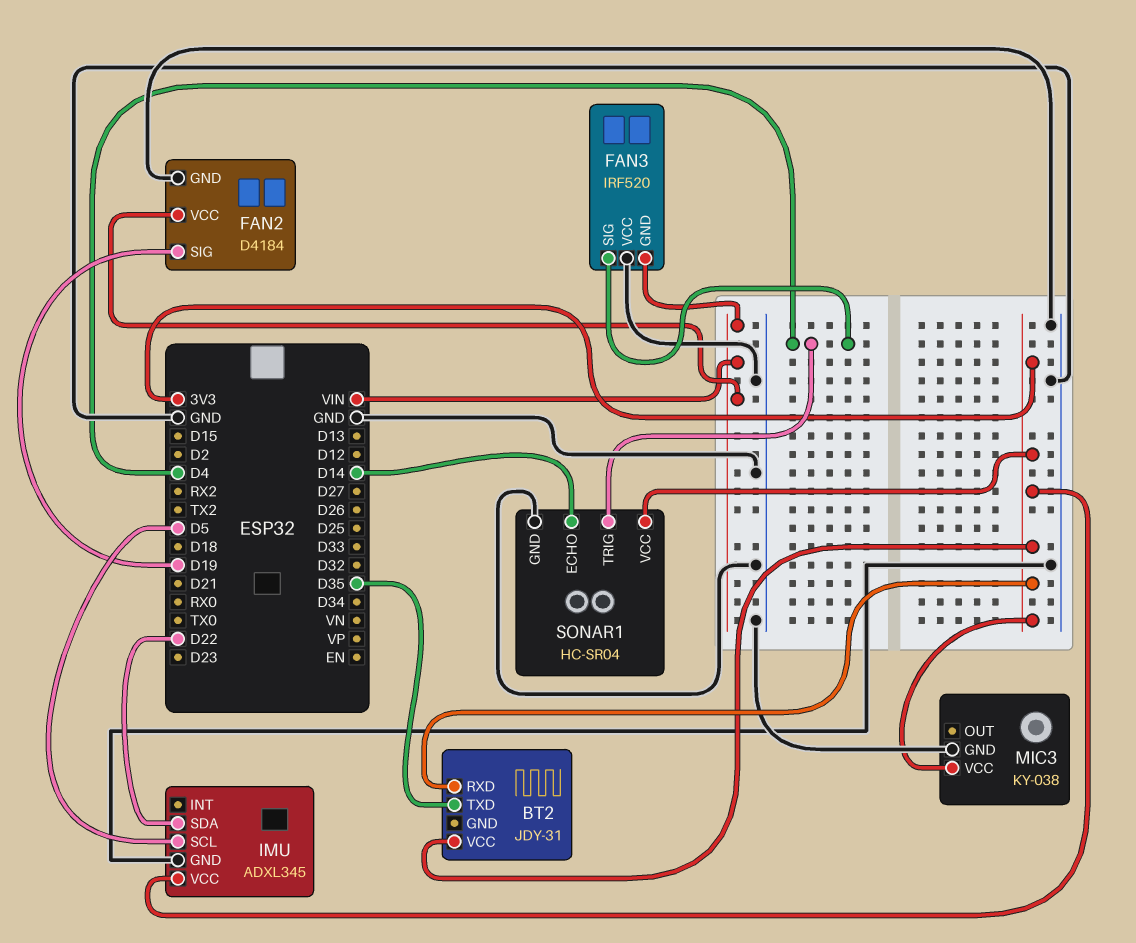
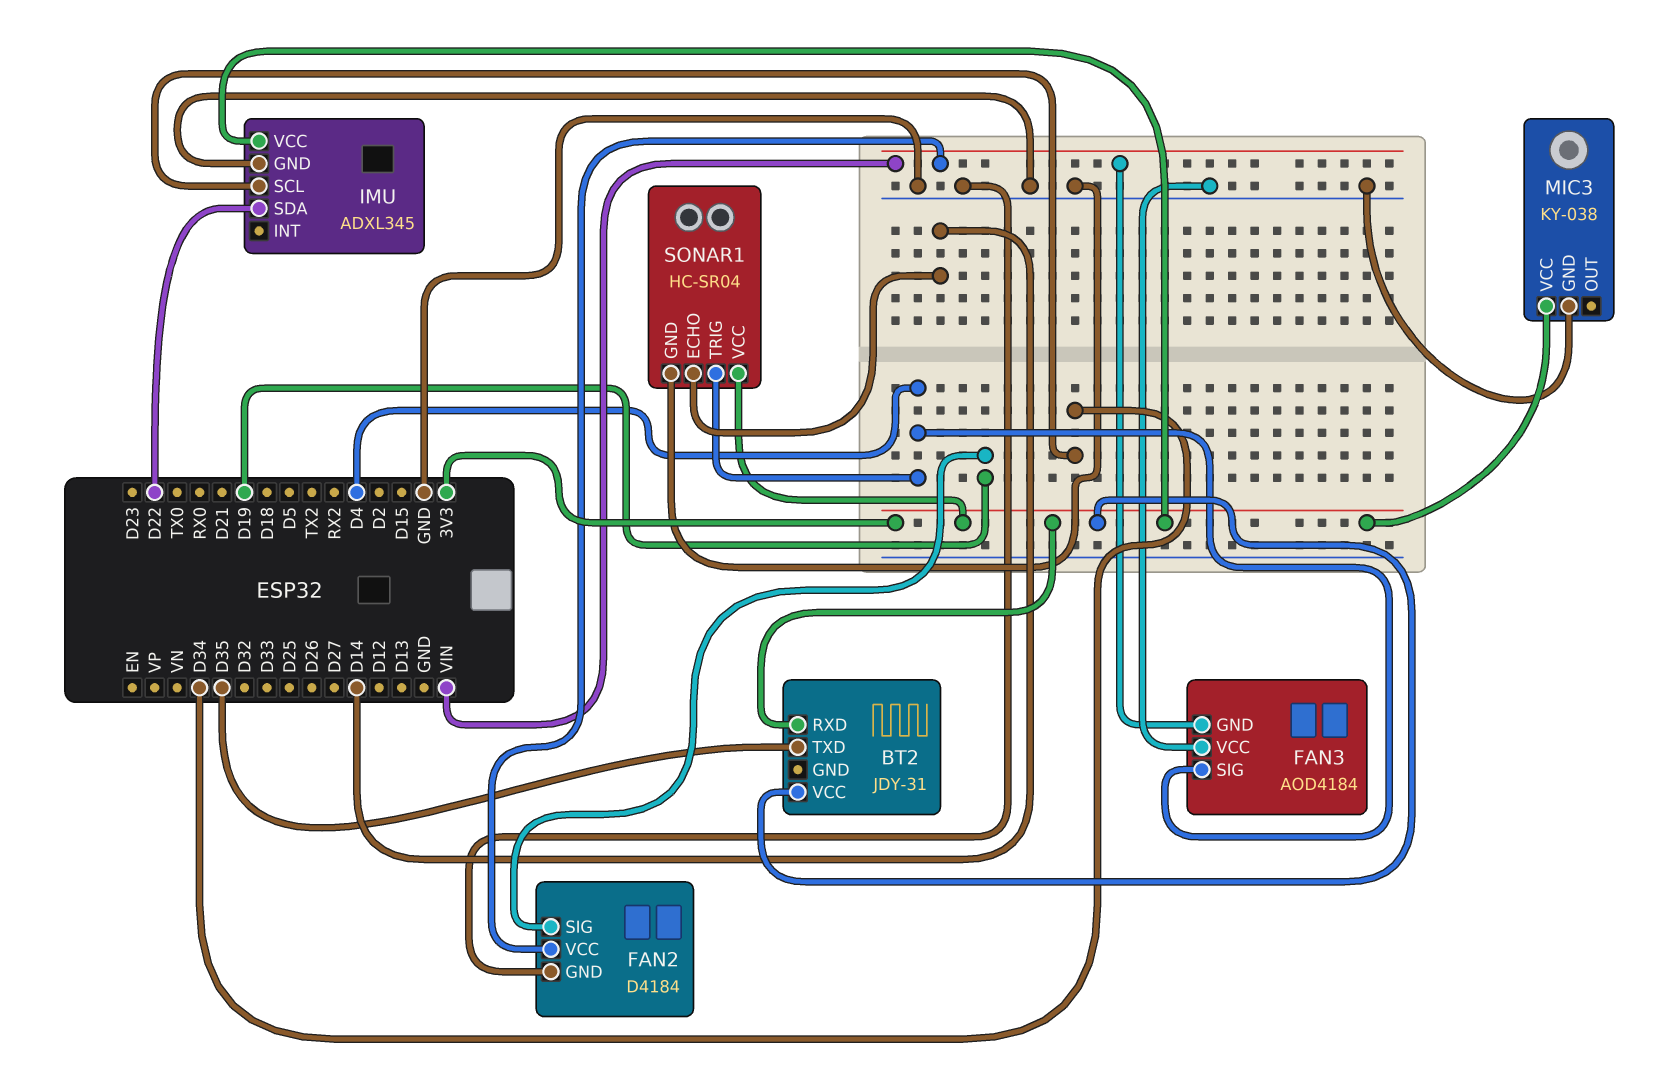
FAN3: IRF520 -> AOD4184
IMU pin SCL: D5 -> D34

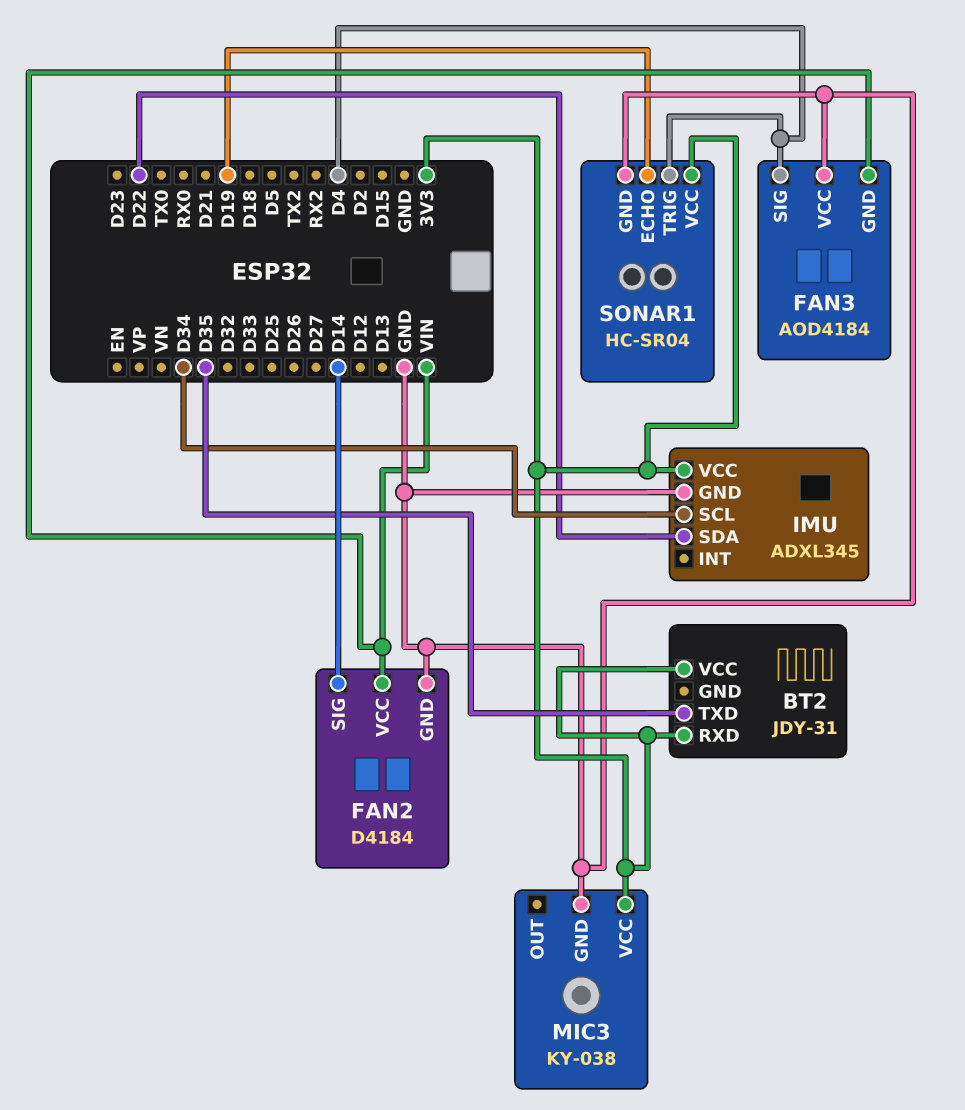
FAN2 pin SIG: D19 -> D14
SONAR1 pin ECHO: D14 -> D19

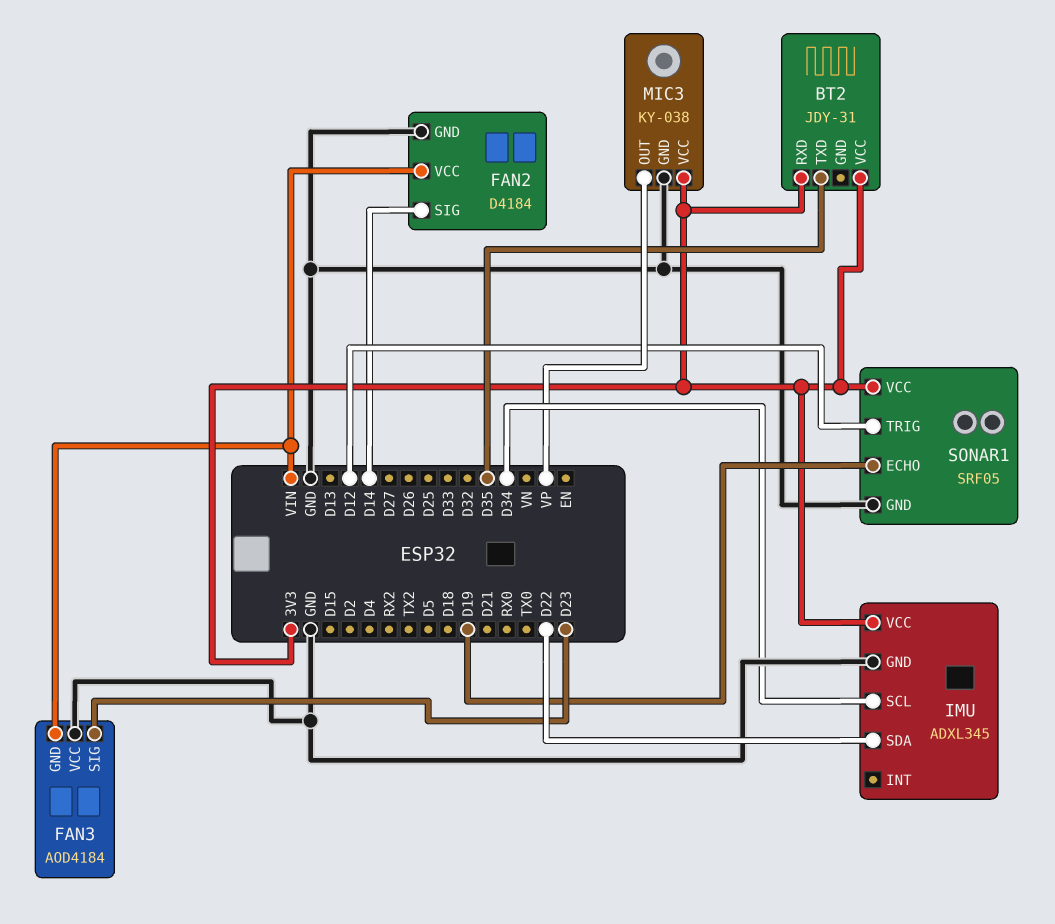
FAN3 pin SIG: D4 -> D23
MIC3 pin OUT: none -> VP
SONAR1: HC-SR04 -> SRF05
SONAR1 pin TRIG: D4 -> D12

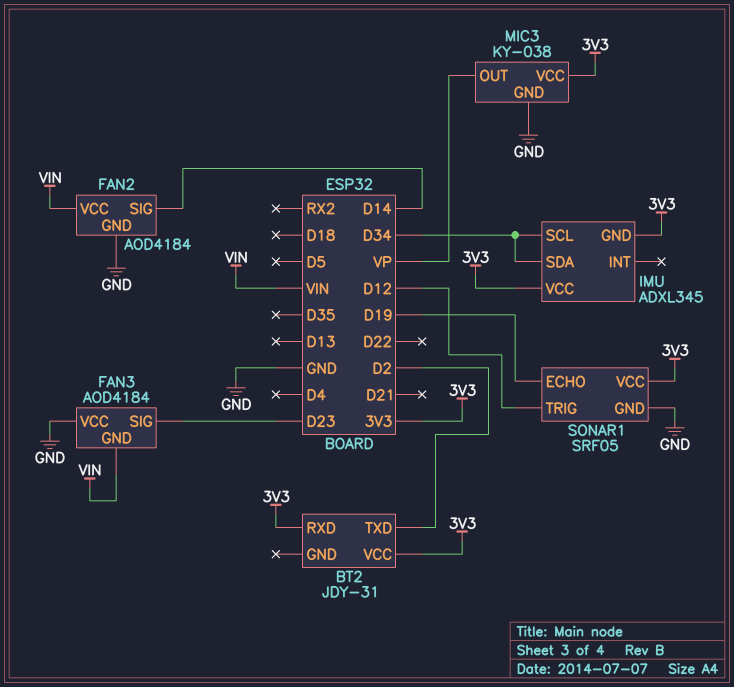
BT2 pin TXD: D35 -> D2
FAN2: D4184 -> AOD4184
IMU pin GND: GND -> 3V3
IMU pin SDA: D22 -> D34

